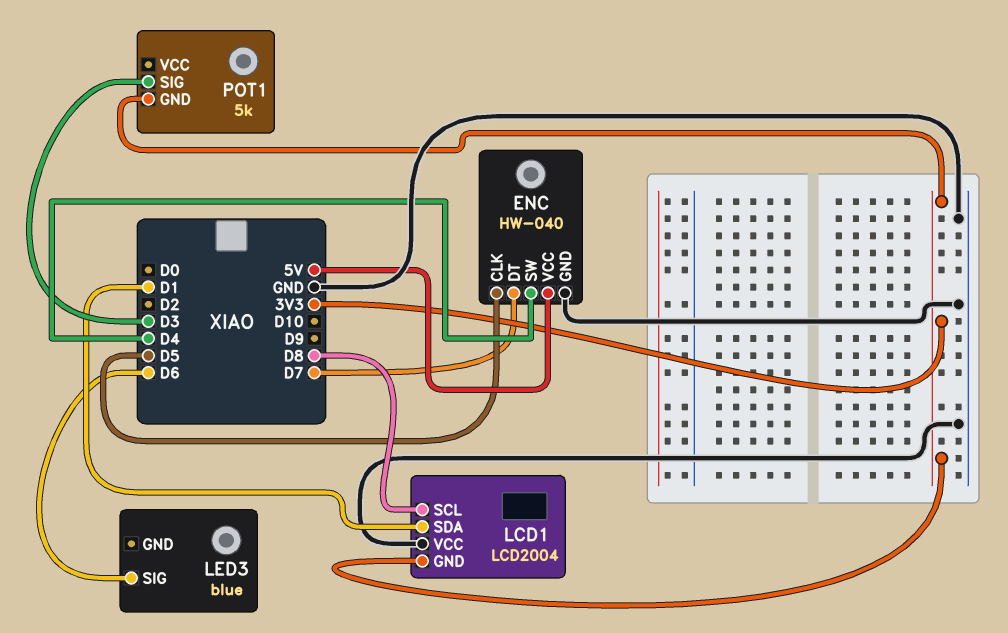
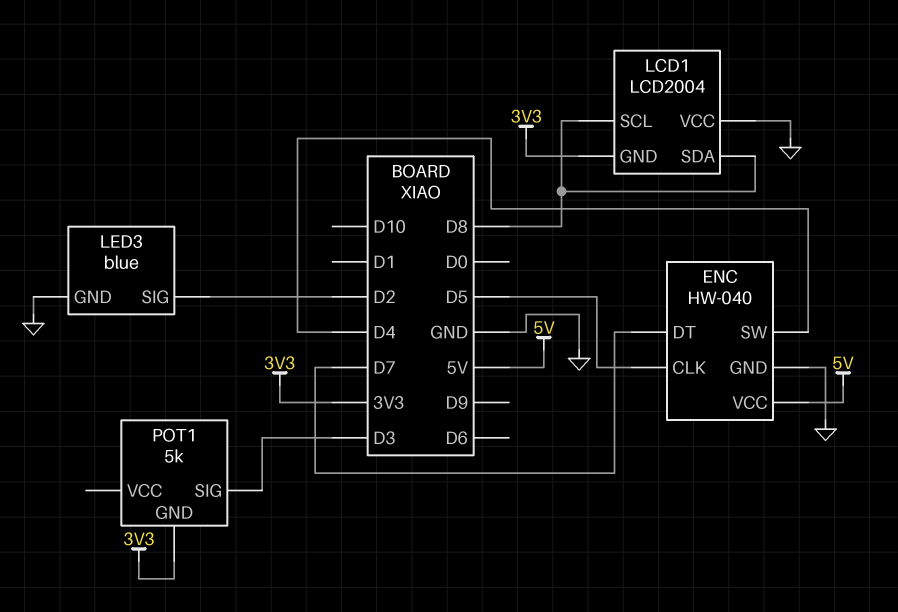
LCD1 pin SDA: D1 -> D8
LED3 pin GND: none -> GND
LED3 pin SIG: D6 -> D2

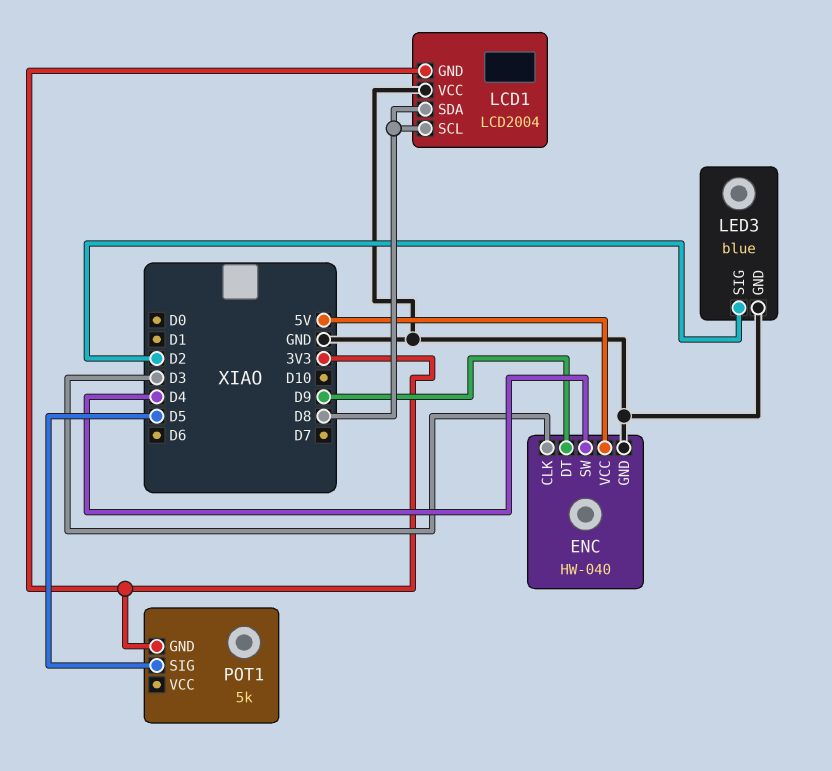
ENC pin CLK: D5 -> D3
ENC pin DT: D7 -> D9
POT1 pin SIG: D3 -> D5

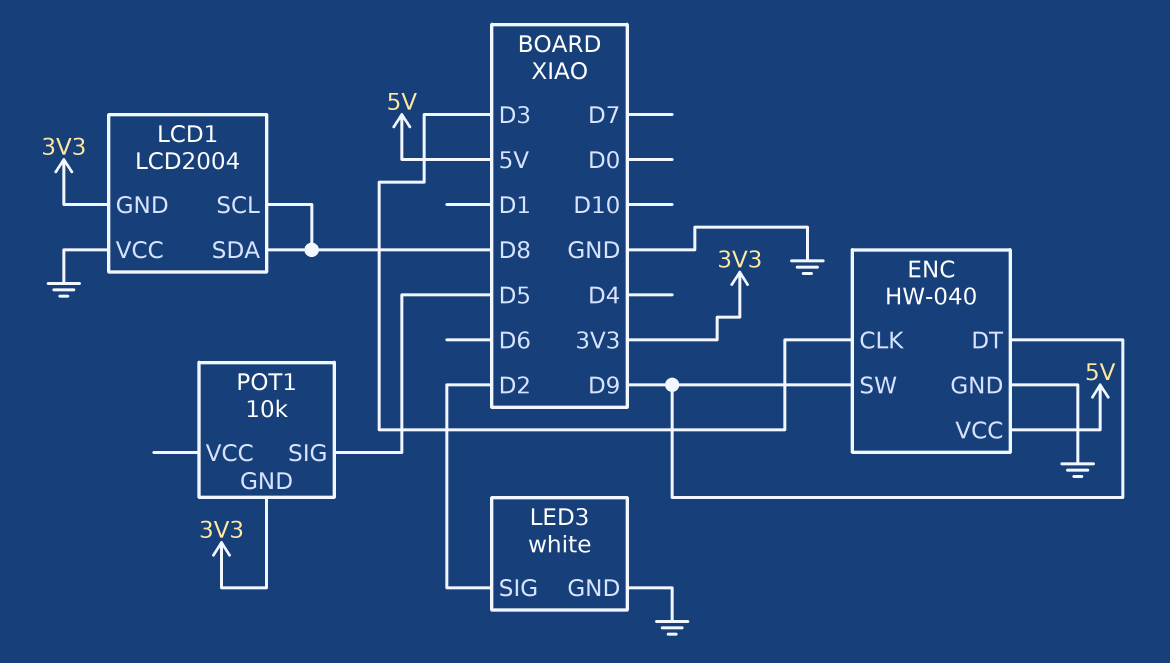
ENC pin SW: D4 -> D9
LED3: blue -> white
POT1: 5k -> 10k

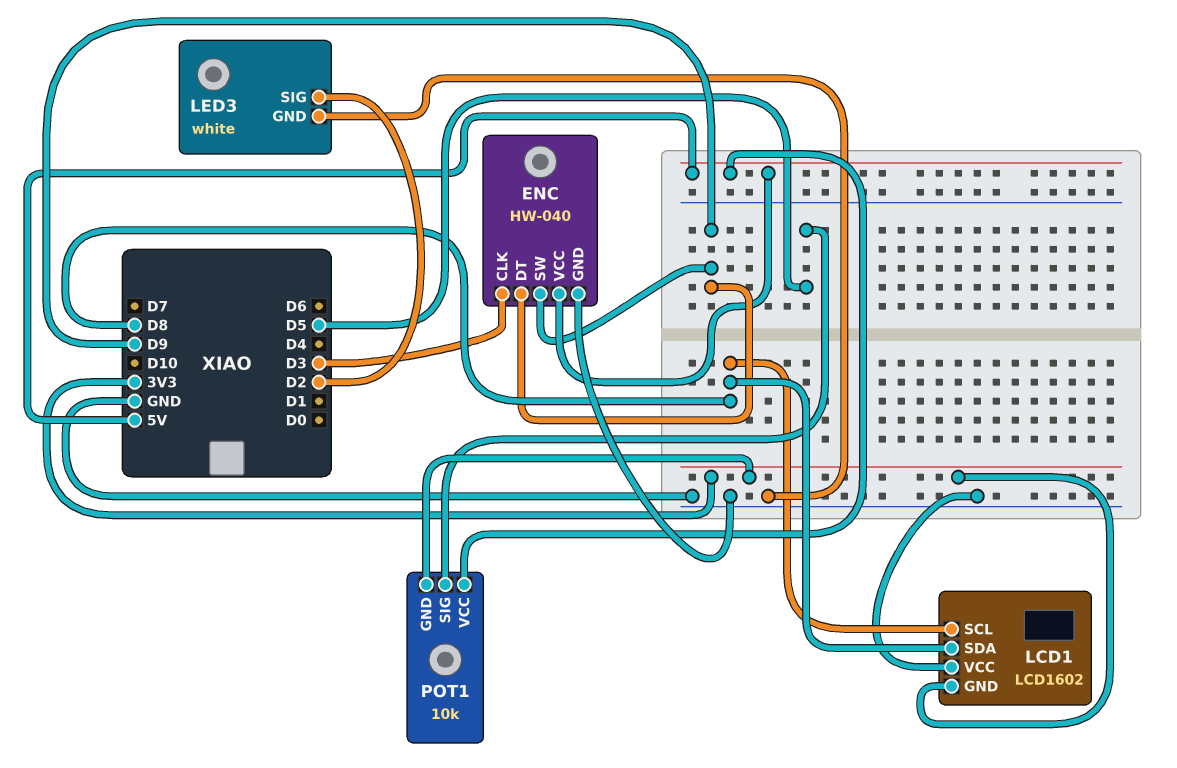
LCD1: LCD2004 -> LCD1602
POT1 pin VCC: none -> 5V

